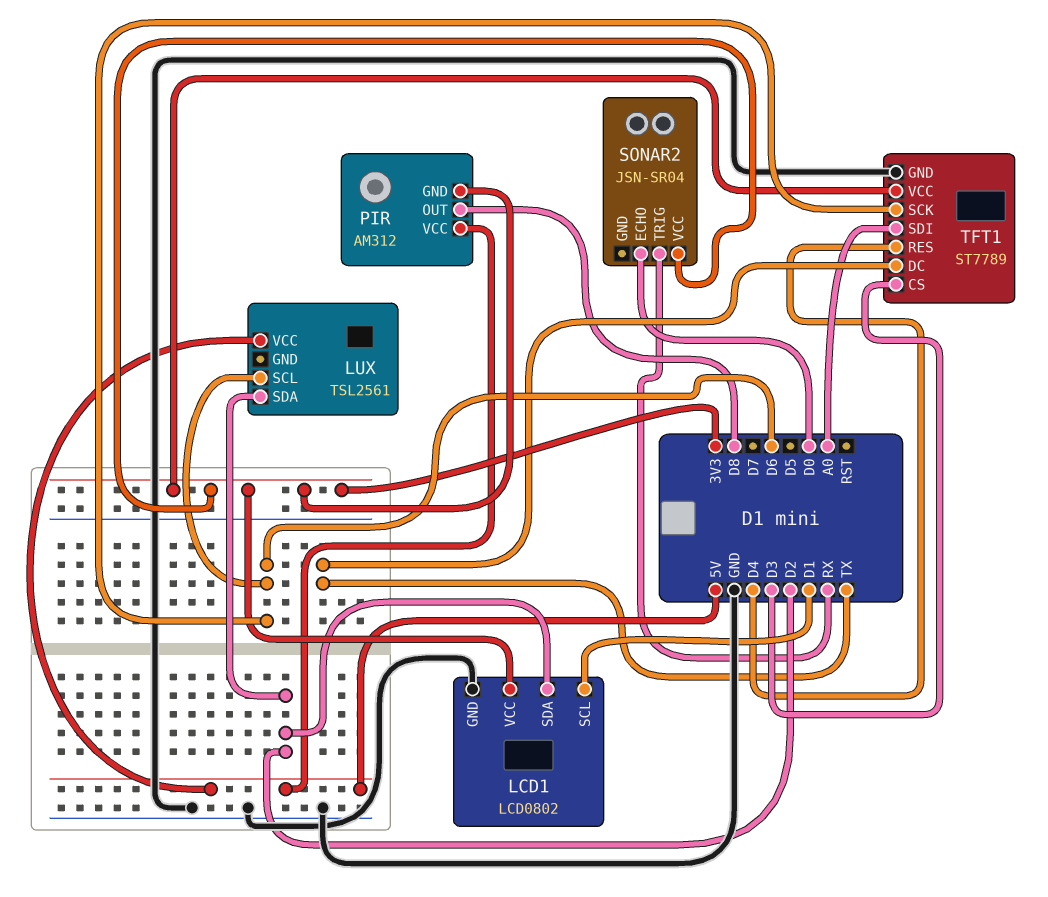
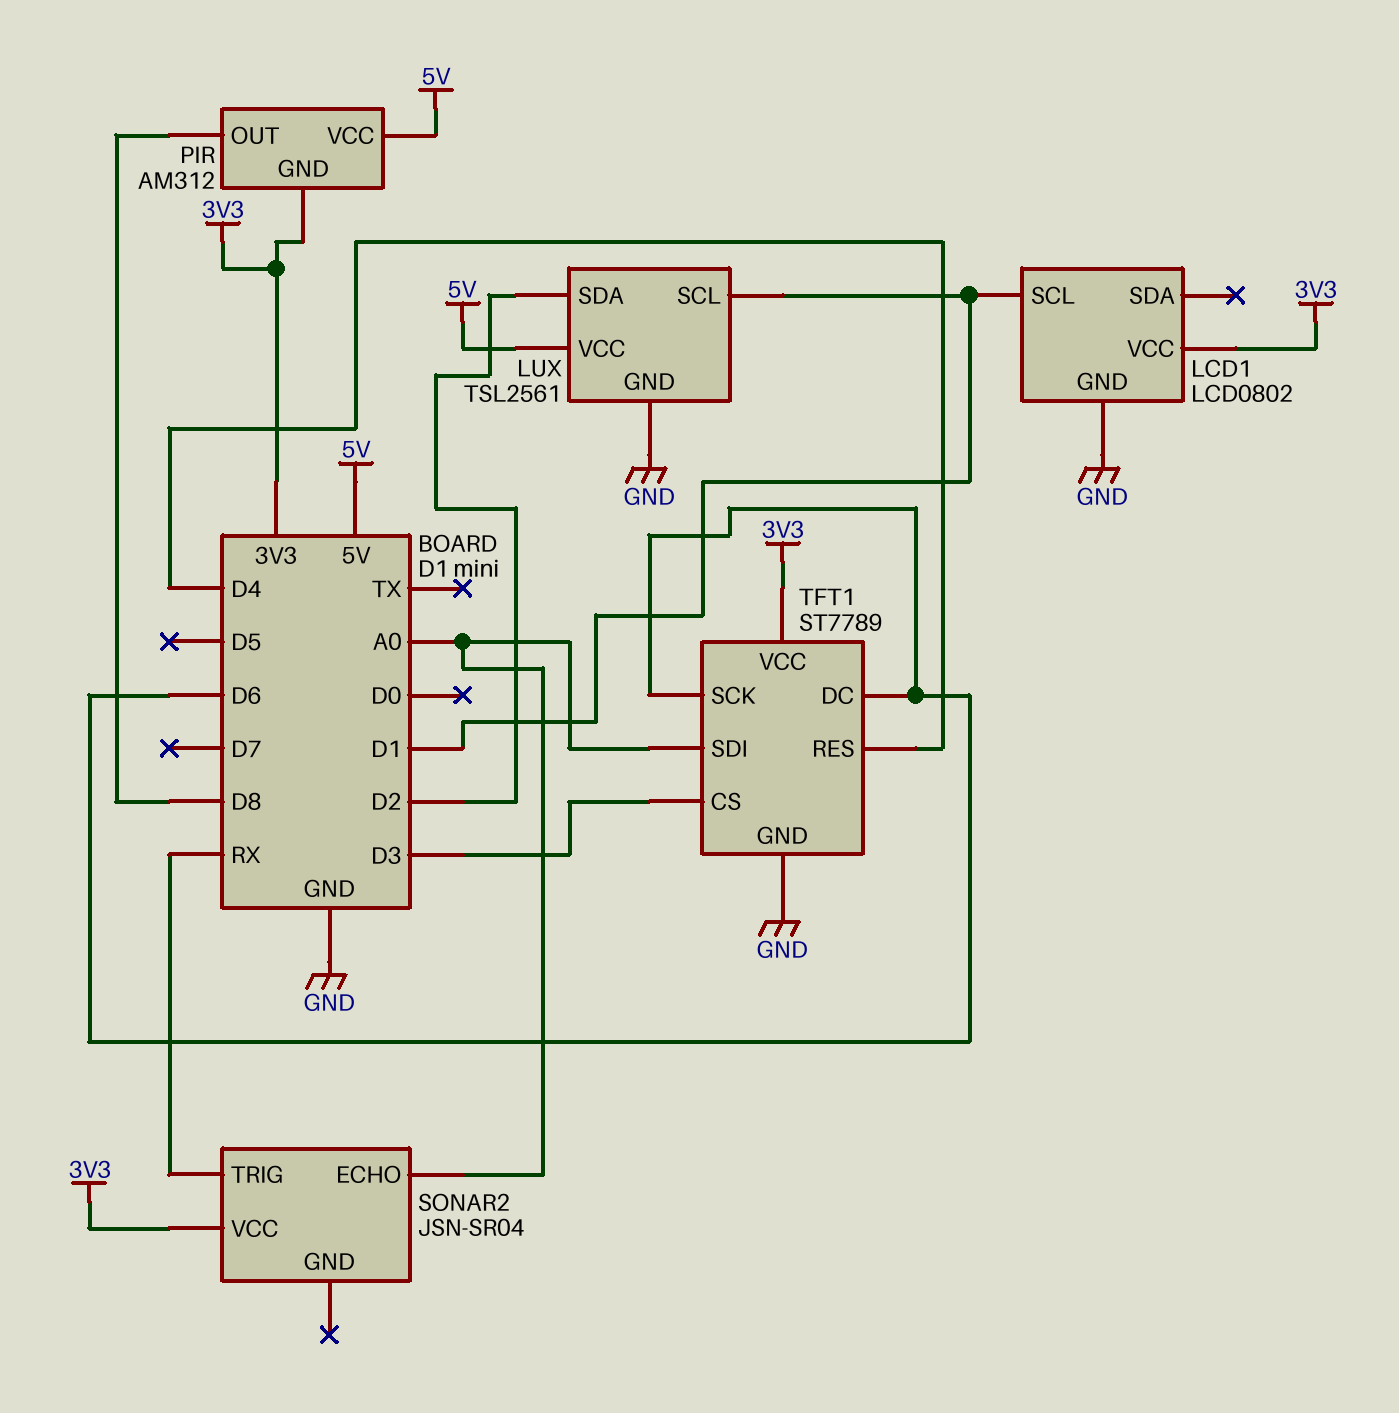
LCD1 pin SDA: D2 -> none
LUX pin GND: none -> GND
LUX pin SCL: D6 -> D1
SONAR2 pin ECHO: D0 -> A0
TFT1 pin DC: TX -> D6

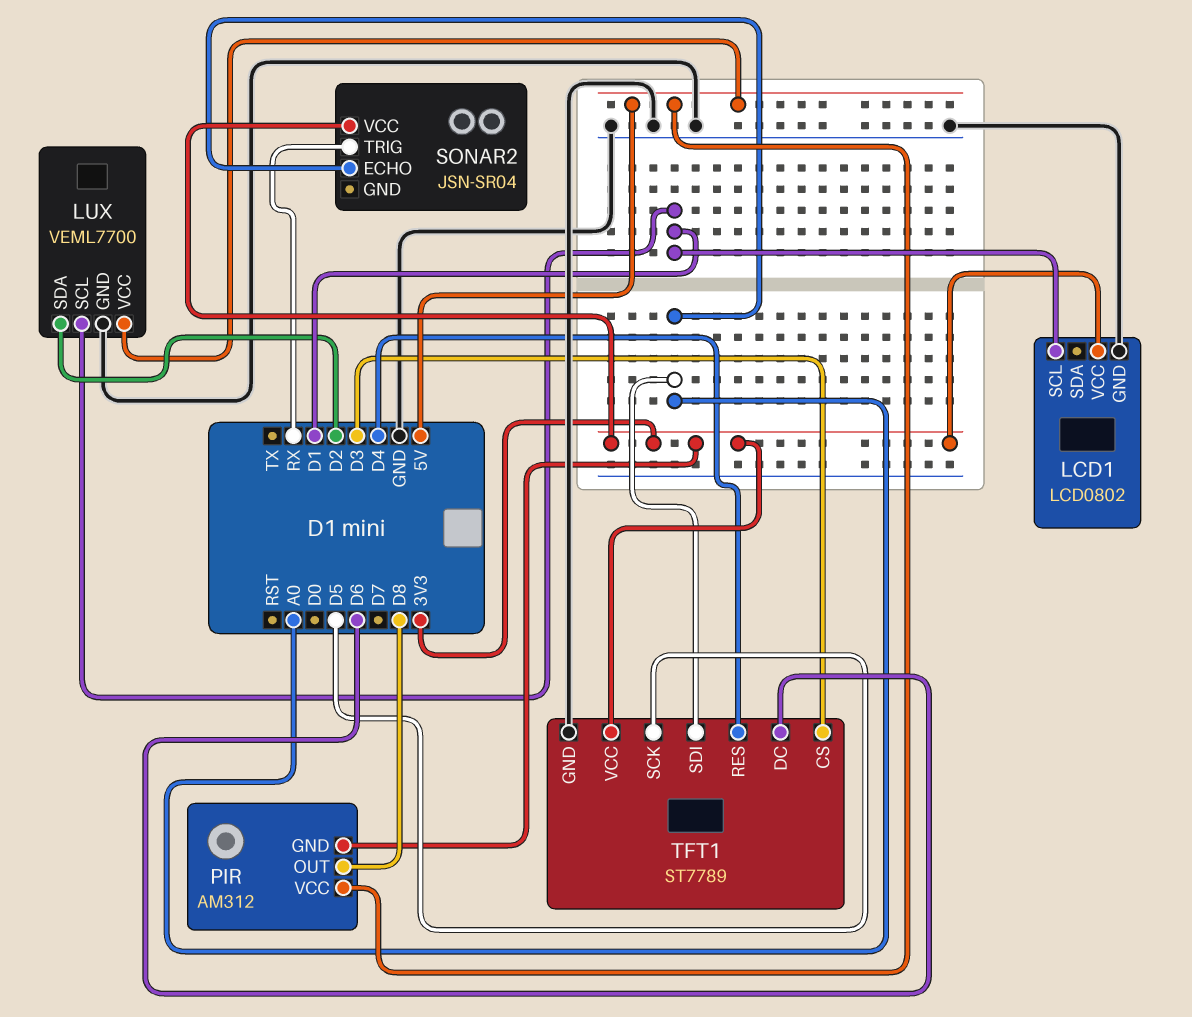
LUX: TSL2561 -> VEML7700
TFT1 pin SCK: D6 -> D5

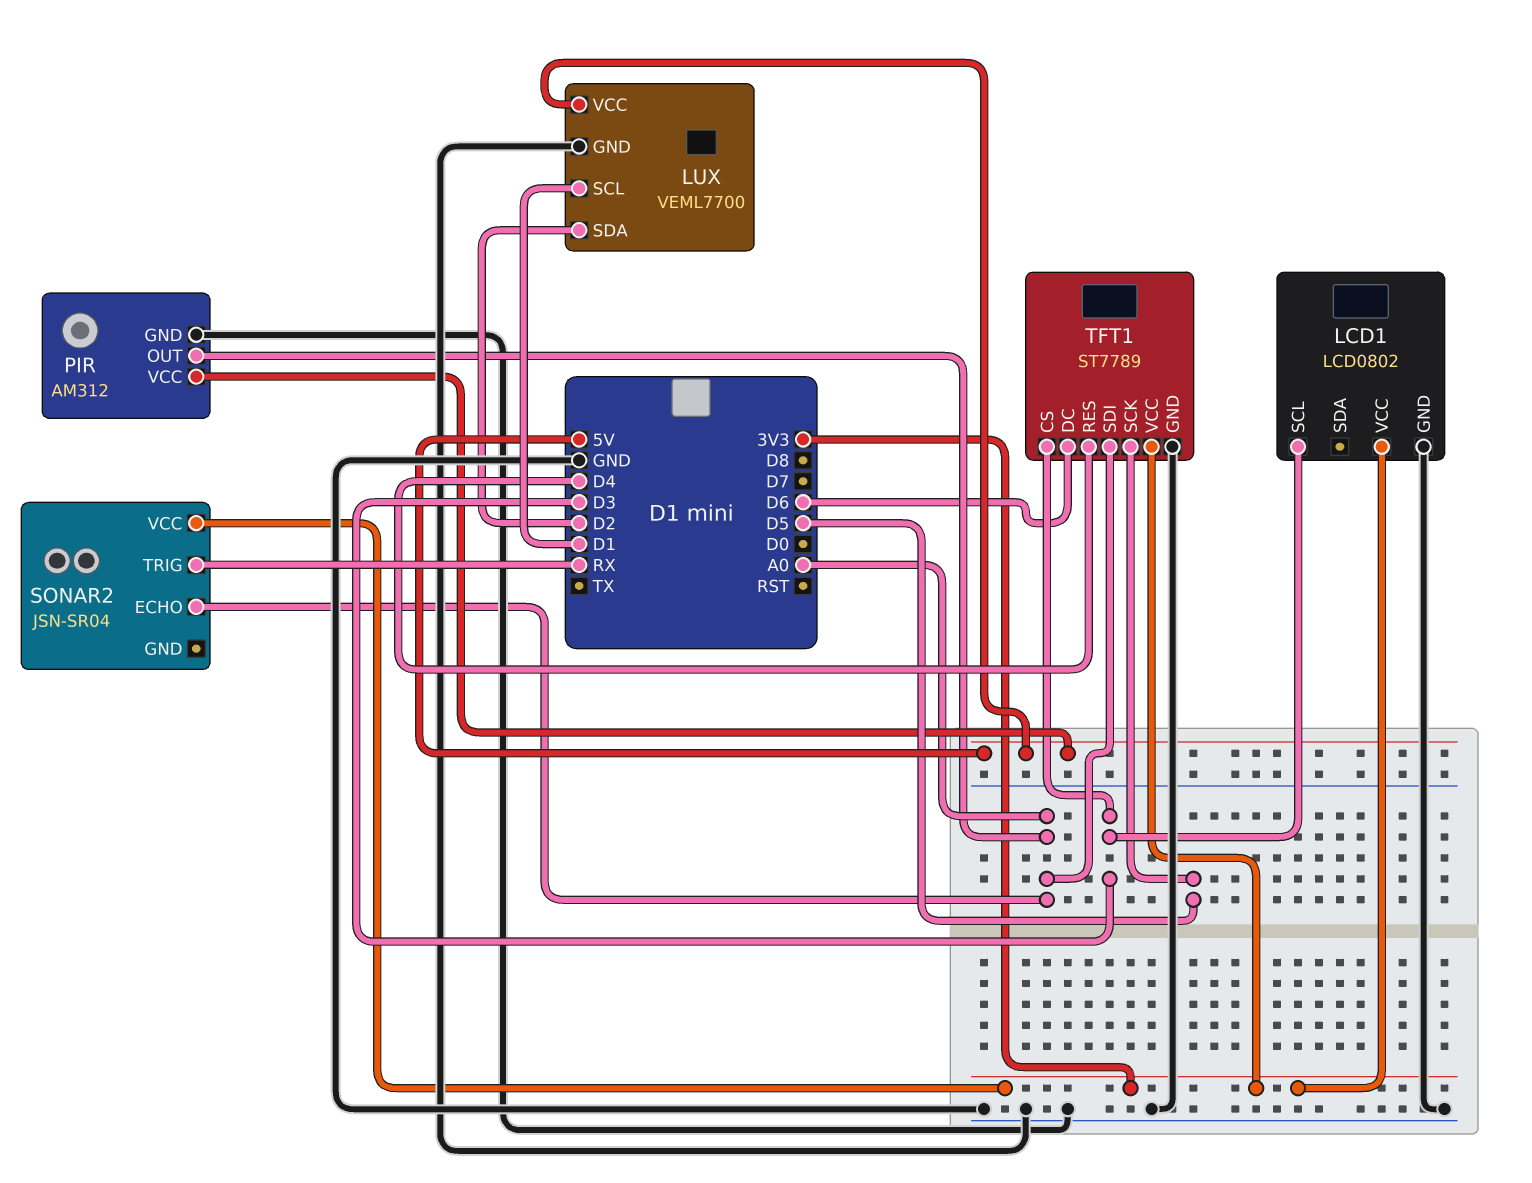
LCD1 pin SCL: D1 -> D3
PIR pin GND: 3V3 -> GND
PIR pin OUT: D8 -> A0

